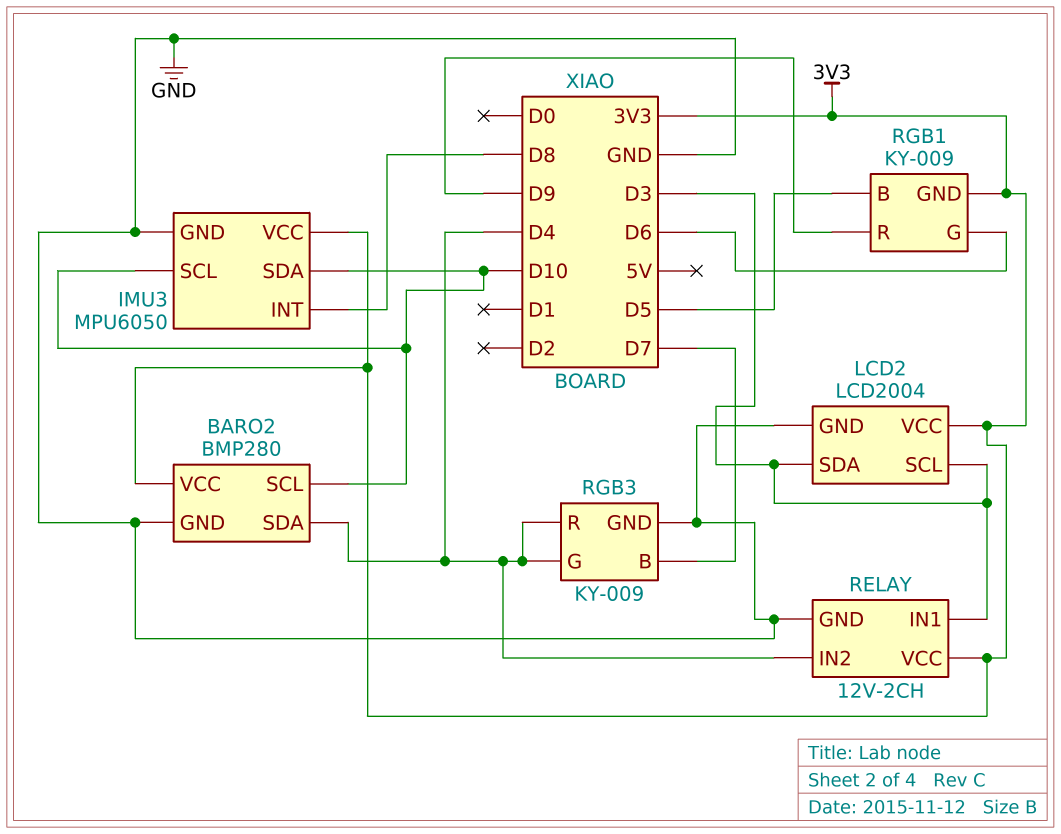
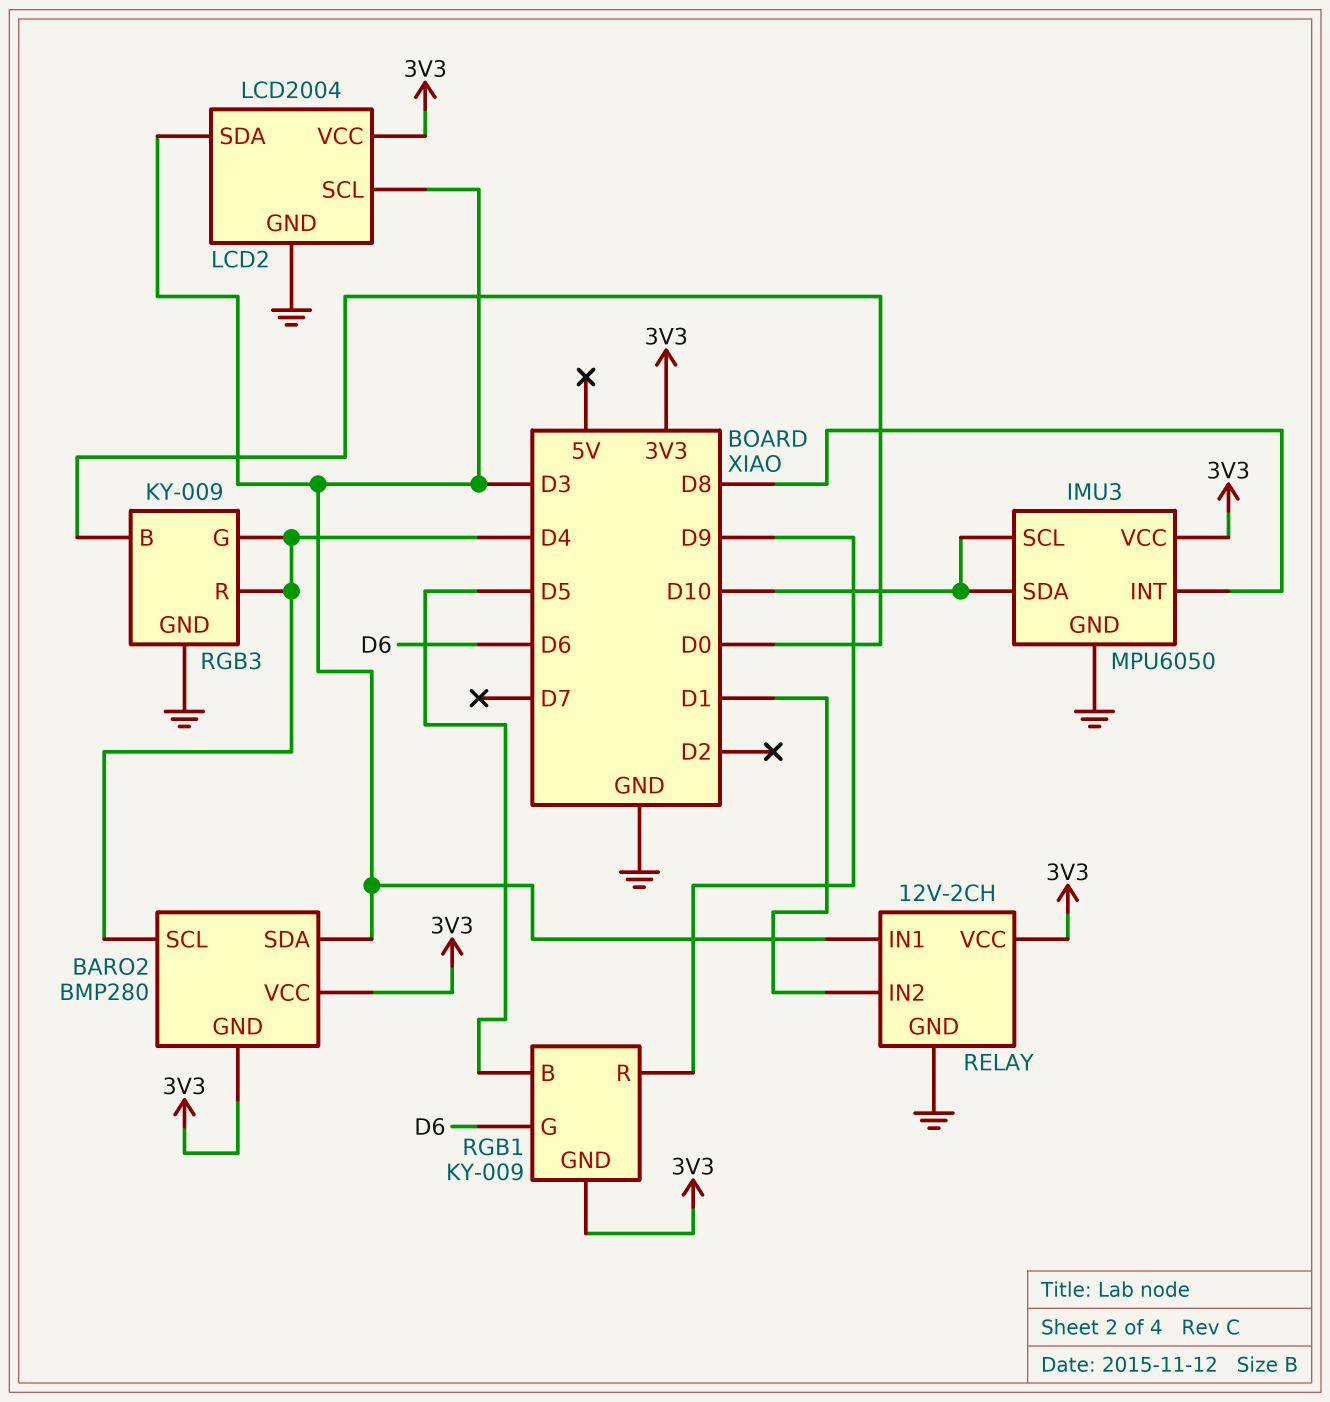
BARO2 pin GND: GND -> 3V3
BARO2 pin SCL: D10 -> D4
BARO2 pin SDA: D4 -> D3
RELAY pin IN2: D4 -> D1
RGB3 pin B: D7 -> D0

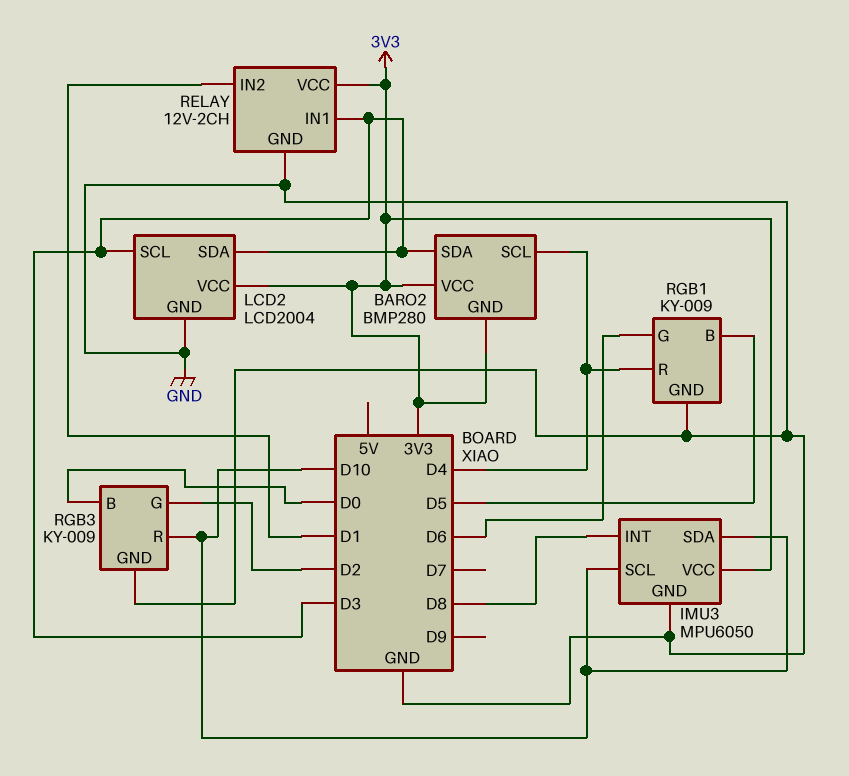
RGB1 pin GND: 3V3 -> GND
RGB1 pin R: D9 -> D4
RGB3 pin G: D4 -> D2
RGB3 pin R: D4 -> D10

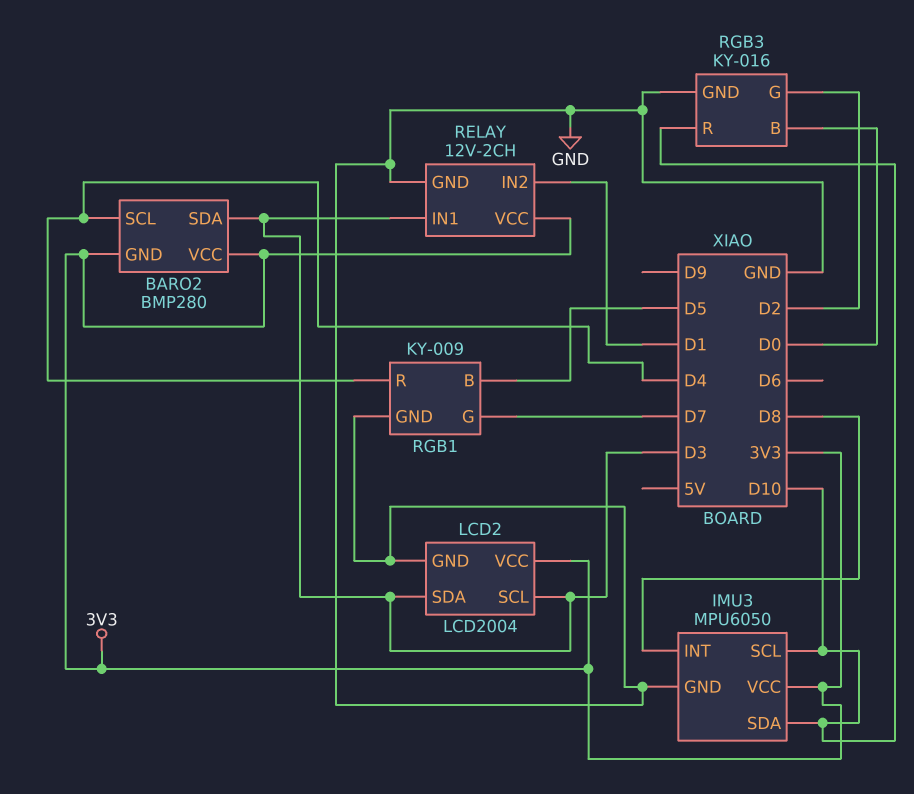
RGB1 pin G: D6 -> D7
RGB3: KY-009 -> KY-016

